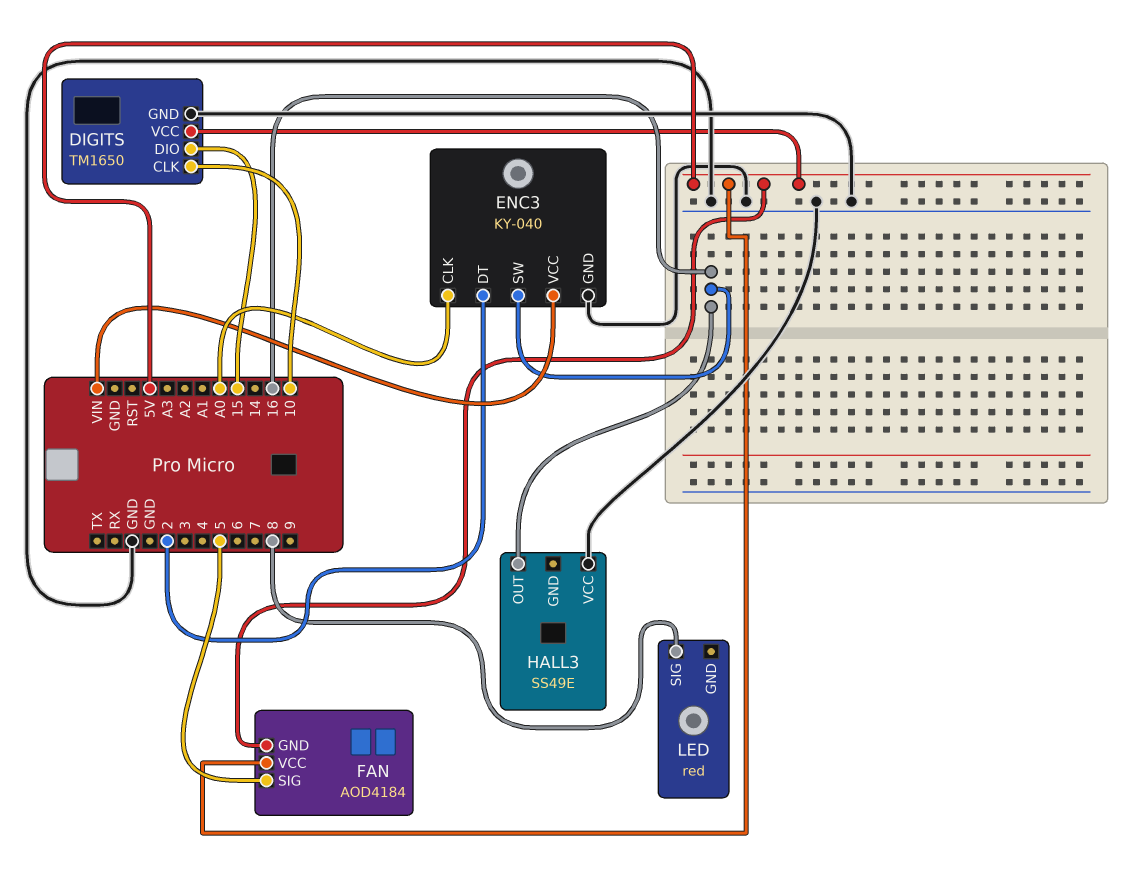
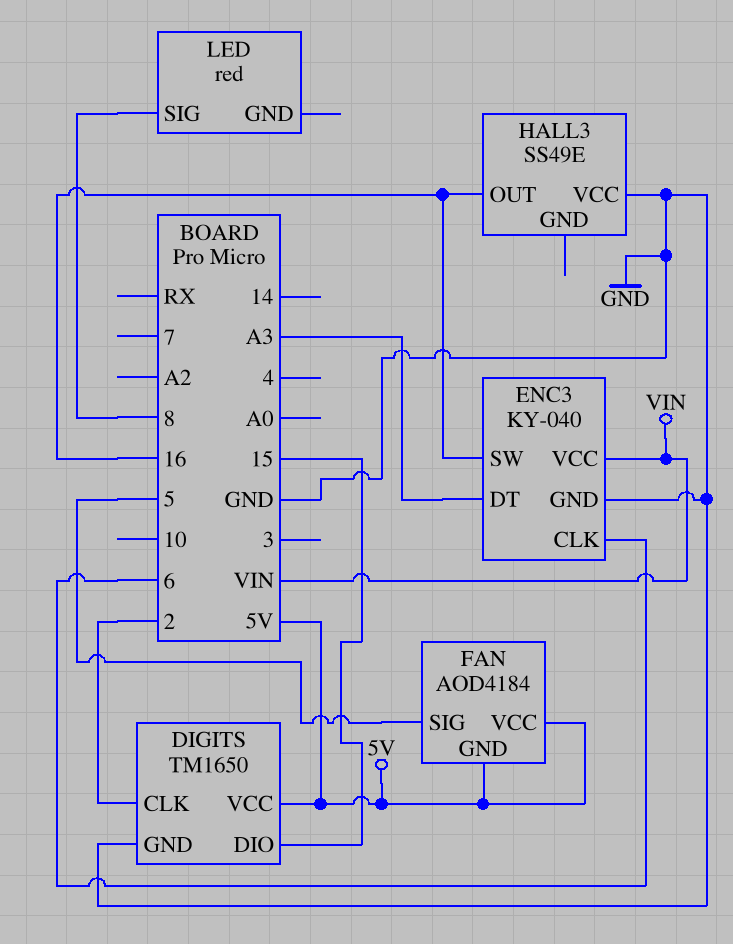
DIGITS pin CLK: 10 -> 2
ENC3 pin CLK: A0 -> 6
ENC3 pin DT: 2 -> A3

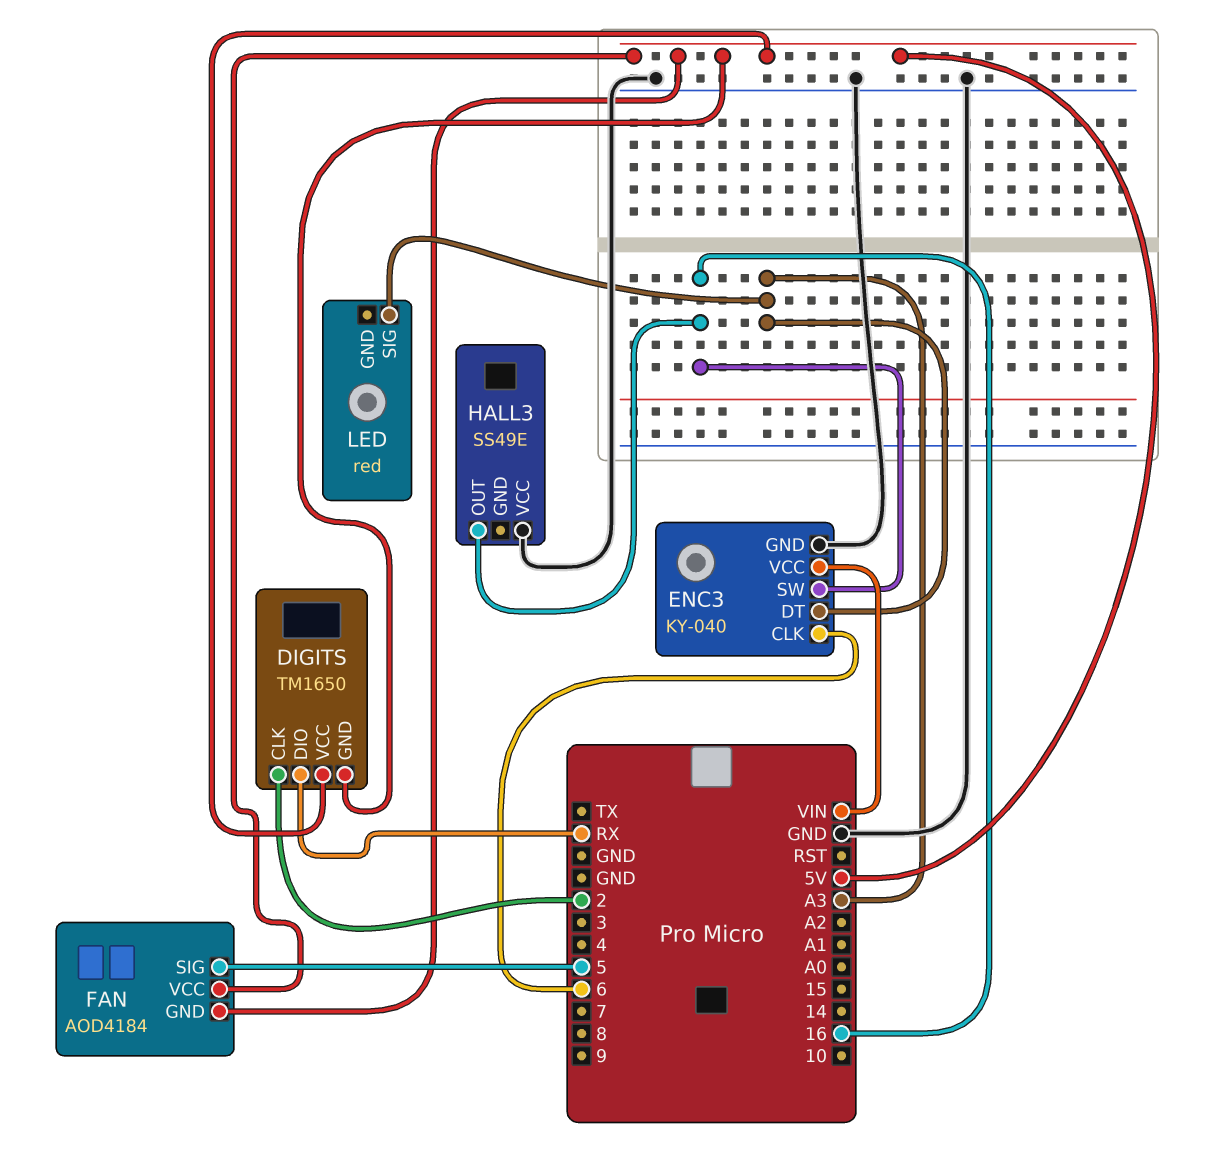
DIGITS pin DIO: 15 -> RX
DIGITS pin GND: GND -> 5V
LED pin SIG: 8 -> A3

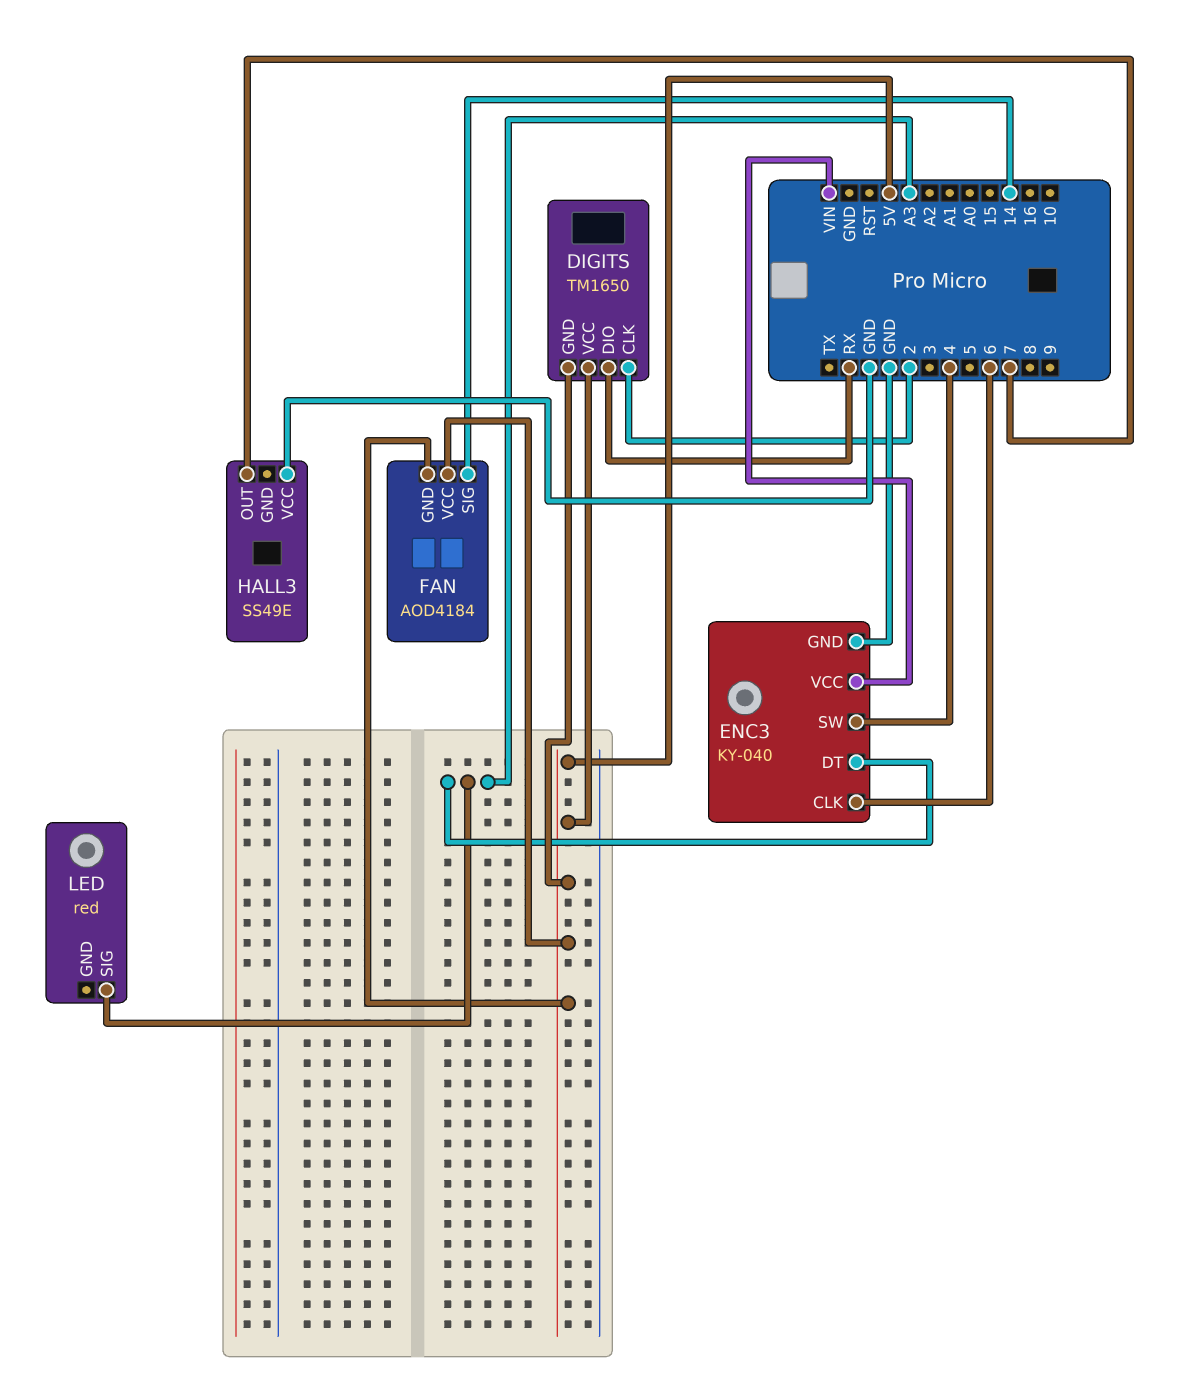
ENC3 pin SW: 16 -> 4
FAN pin SIG: 5 -> 14
HALL3 pin OUT: 16 -> 7

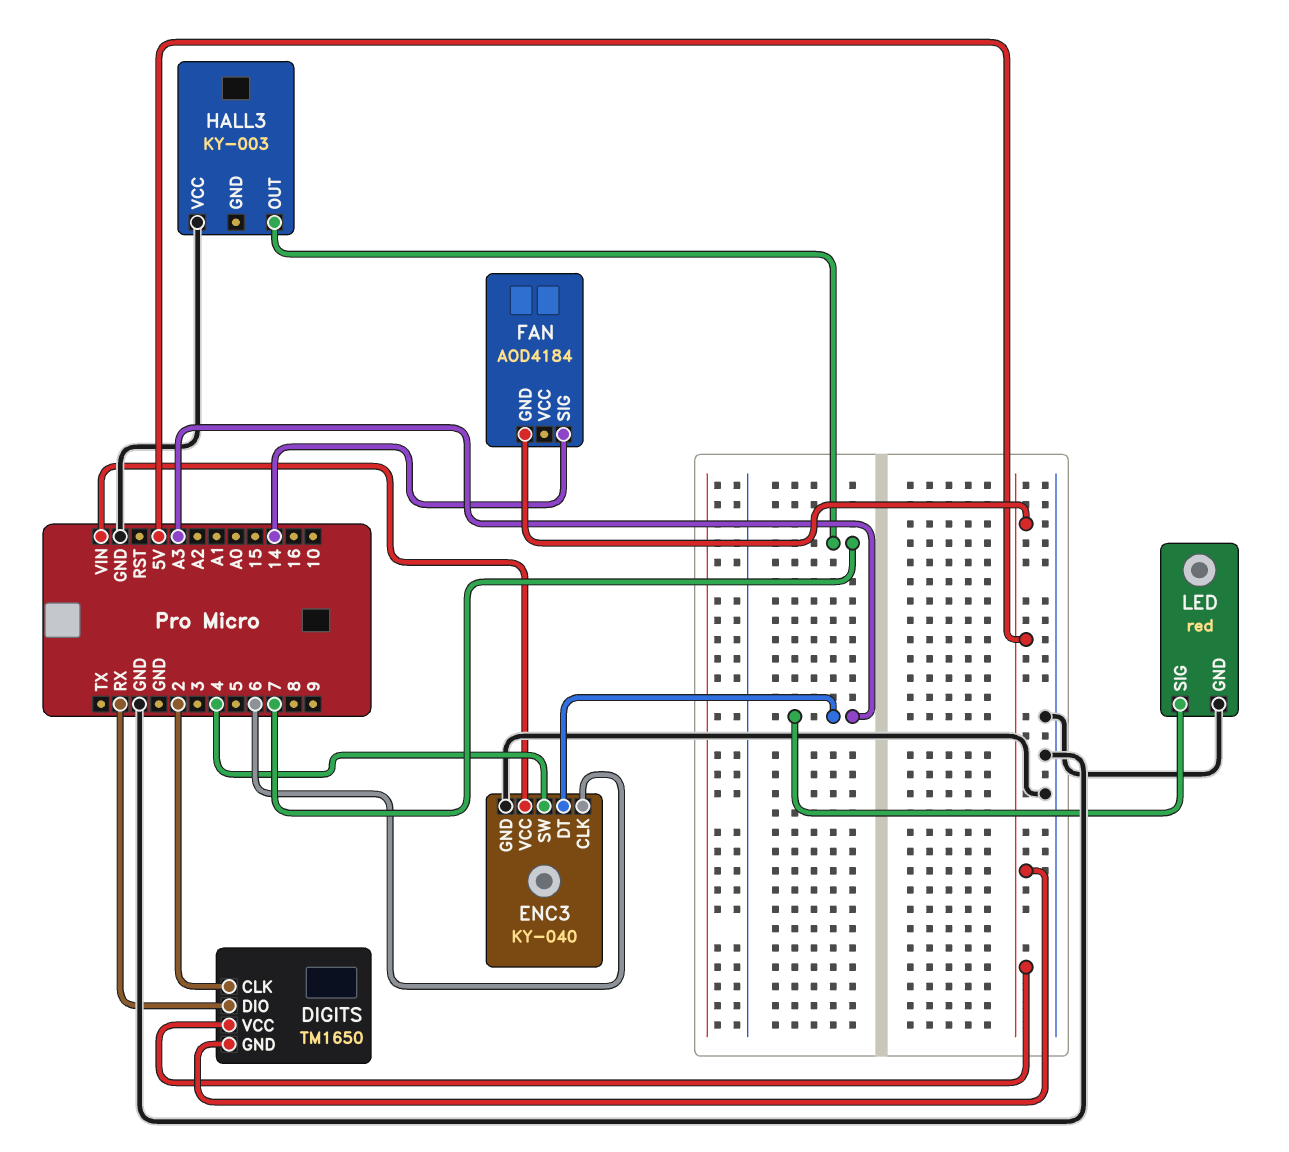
FAN pin VCC: 5V -> none
HALL3: SS49E -> KY-003
LED pin GND: none -> GND

